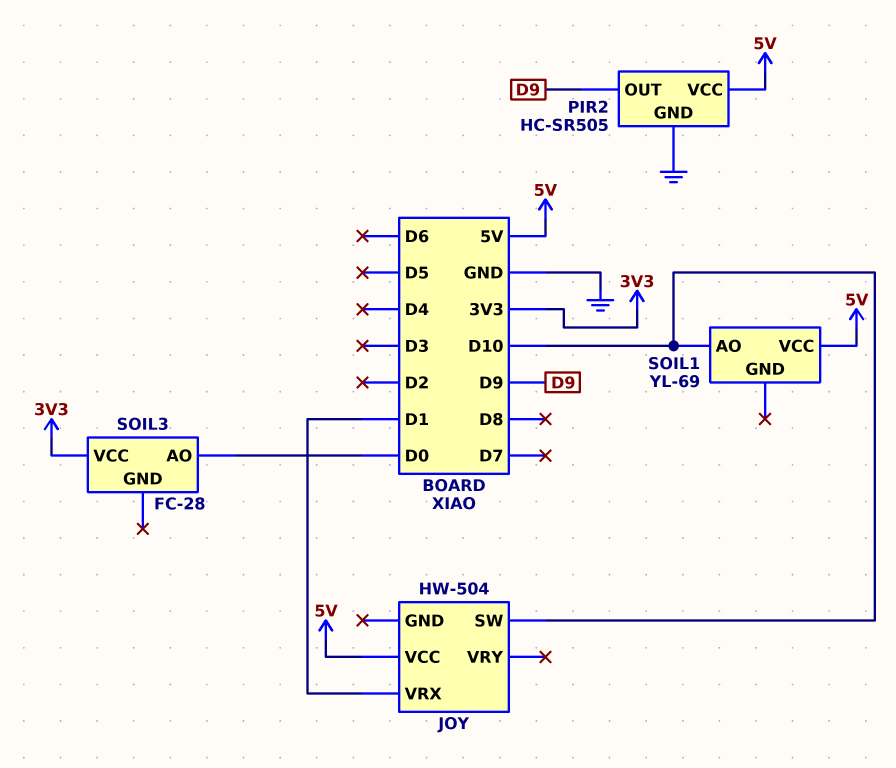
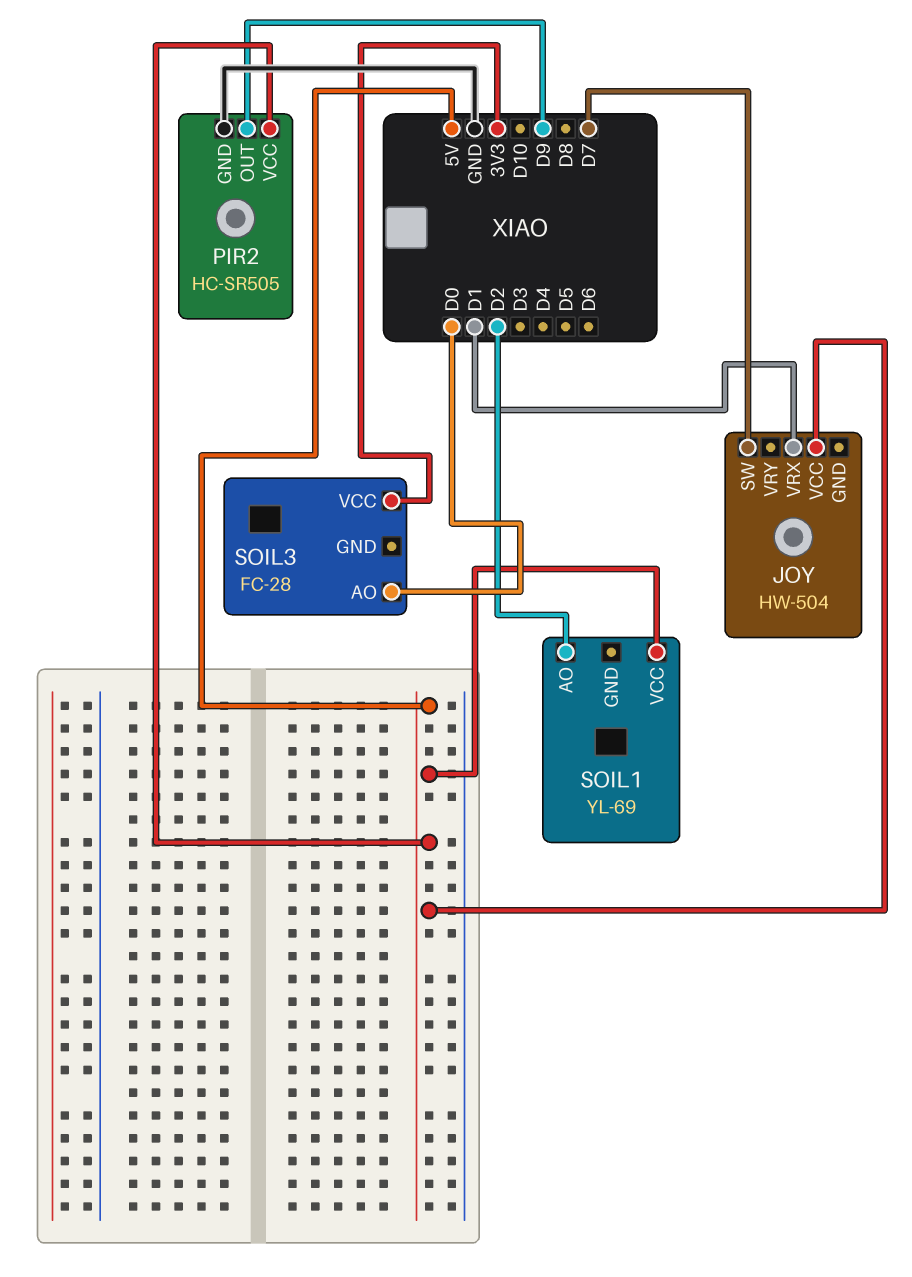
JOY pin SW: D10 -> D7
SOIL1 pin AO: D10 -> D2

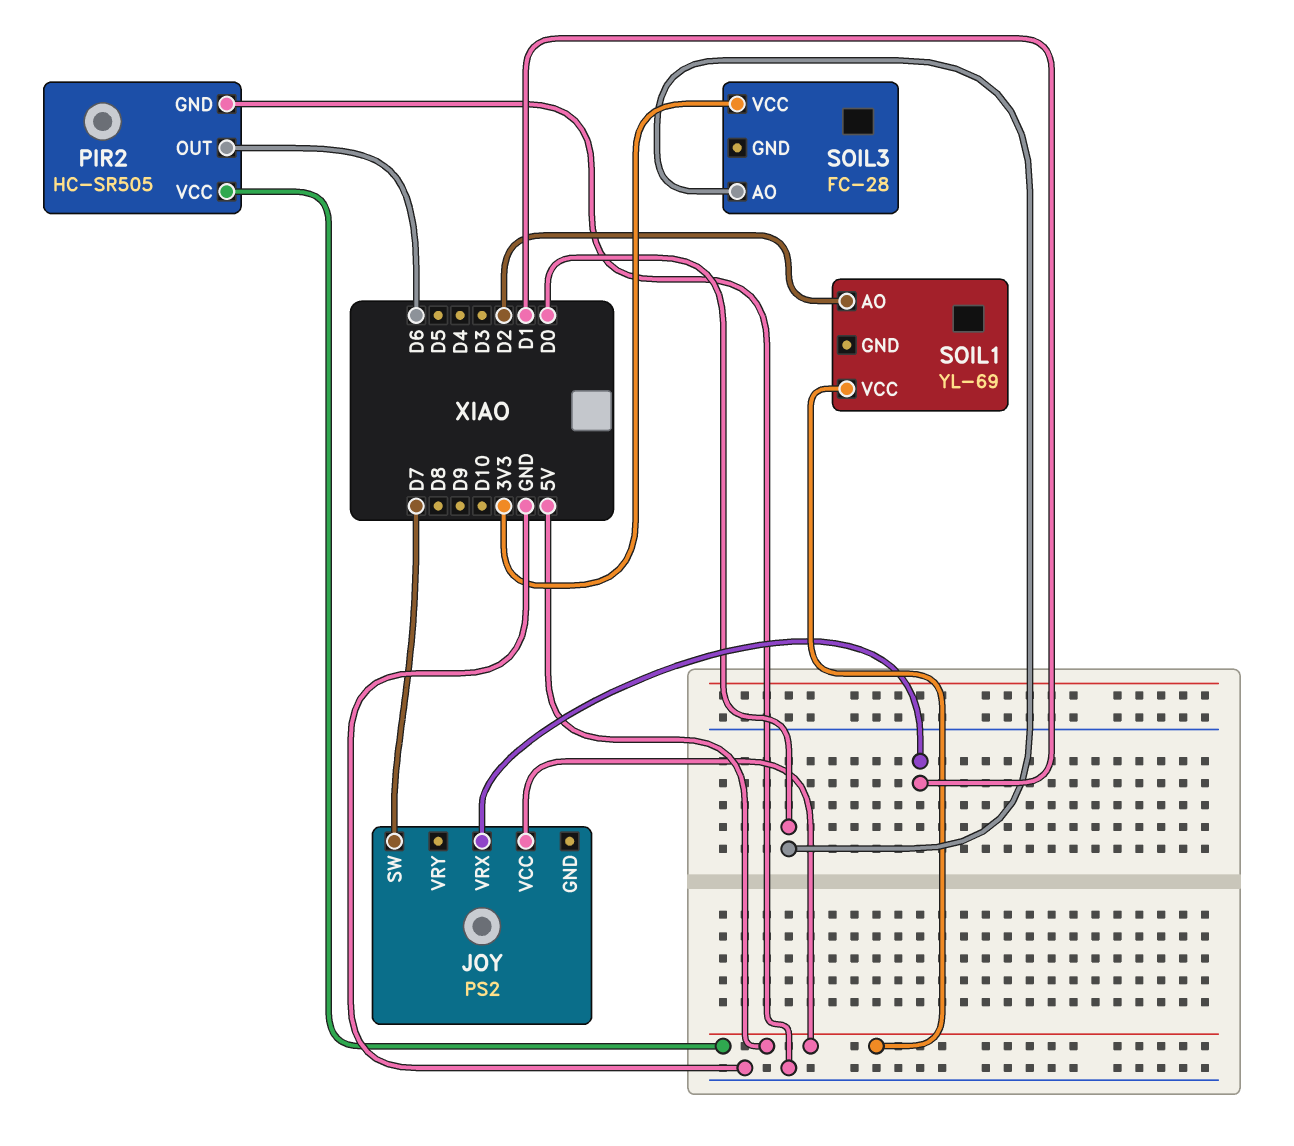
JOY: HW-504 -> PS2
PIR2 pin OUT: D9 -> D6

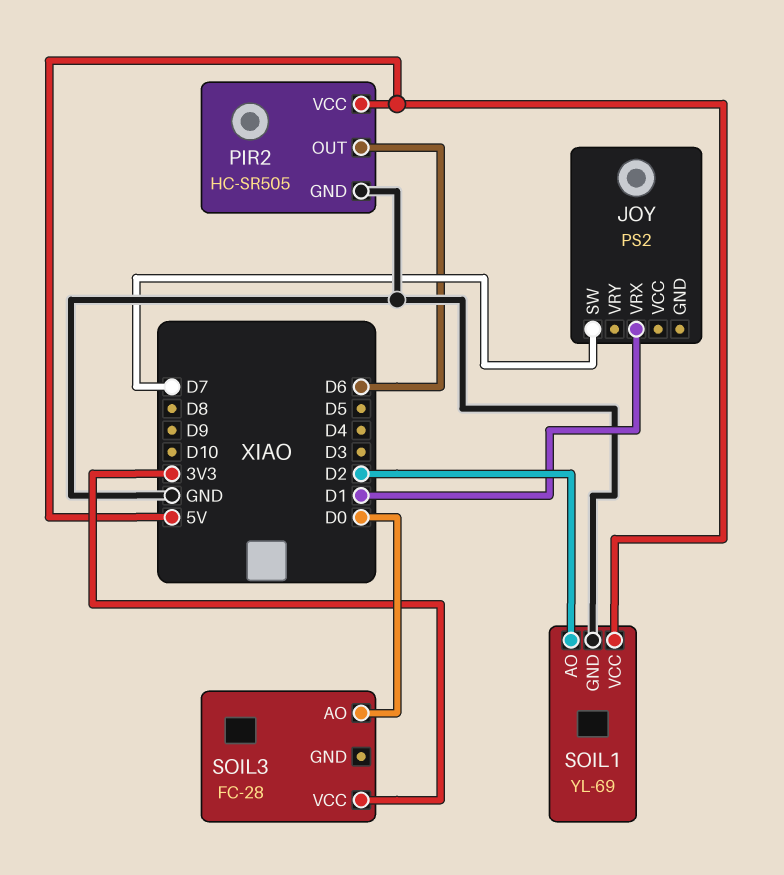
JOY pin VCC: 5V -> none
SOIL1 pin GND: none -> GND

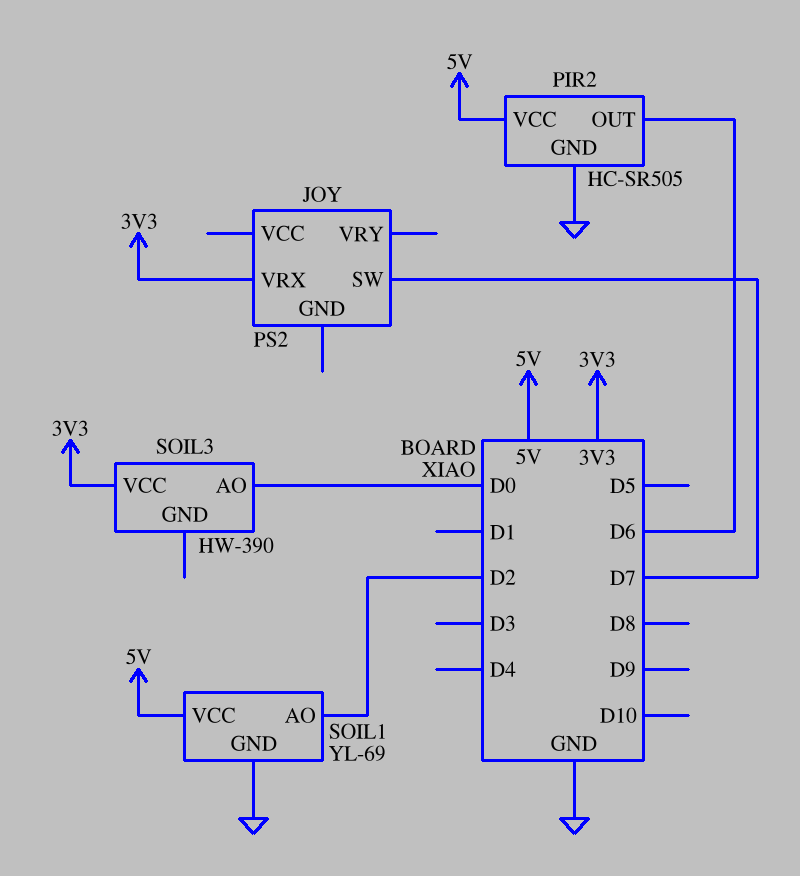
JOY pin VRX: D1 -> 3V3
SOIL3: FC-28 -> HW-390

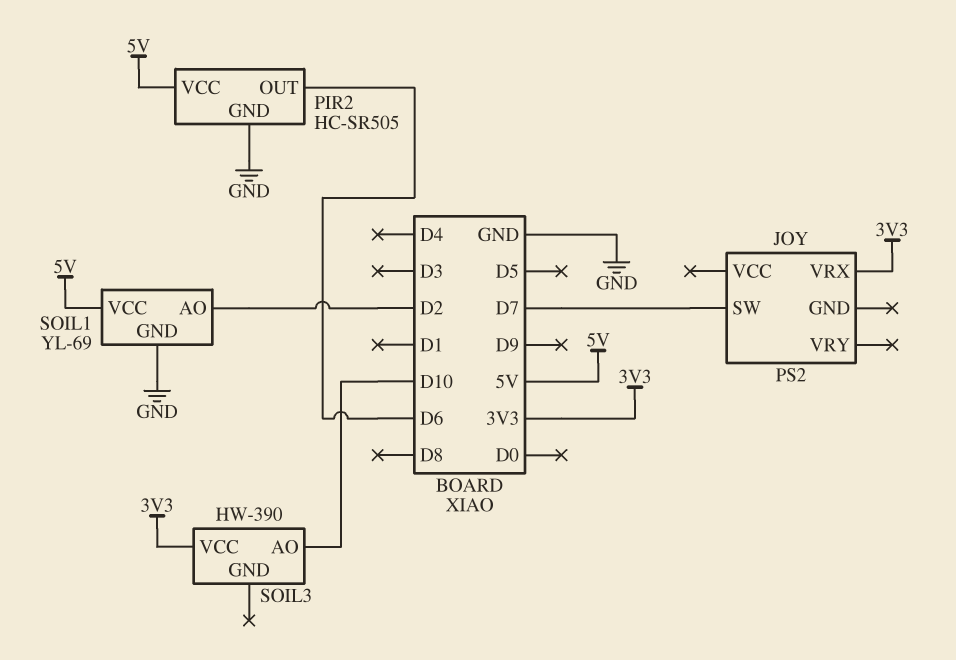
SOIL3 pin AO: D0 -> D10

